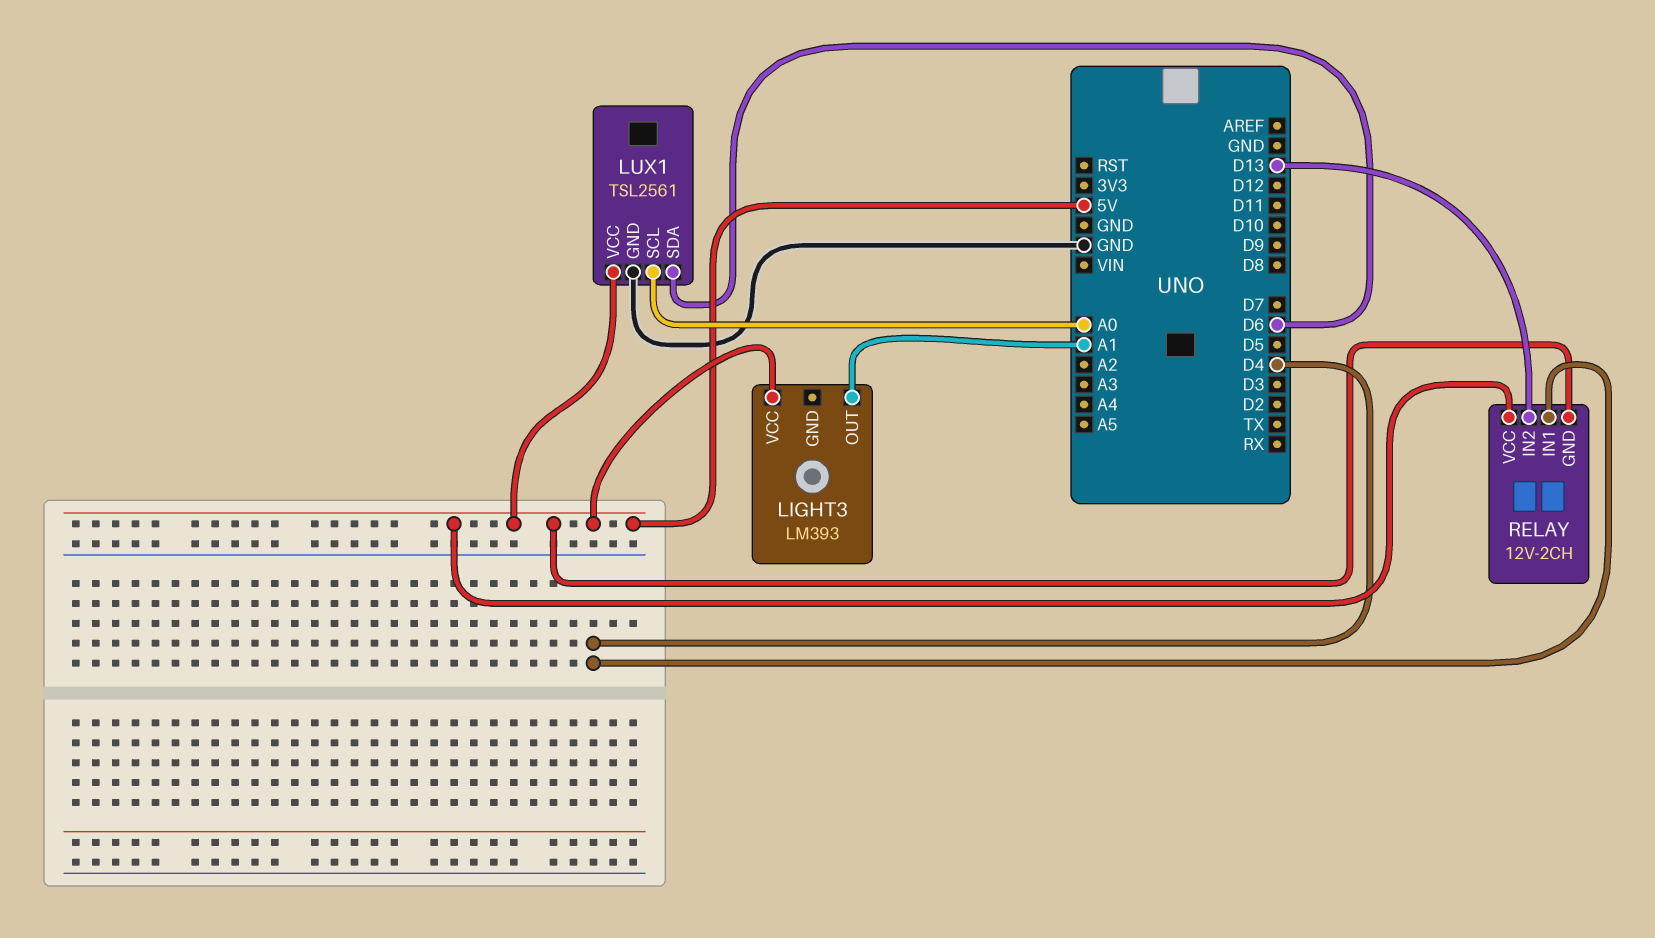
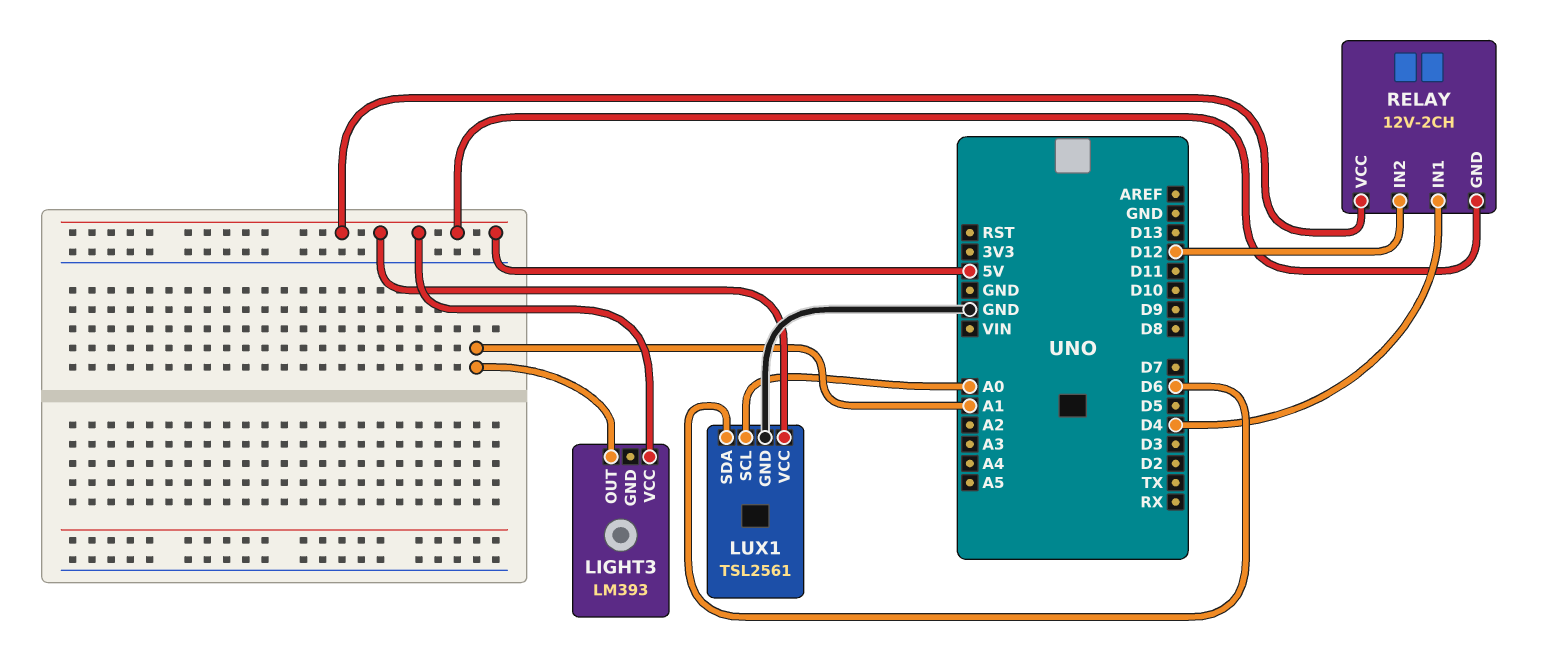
RELAY pin IN2: D13 -> D12

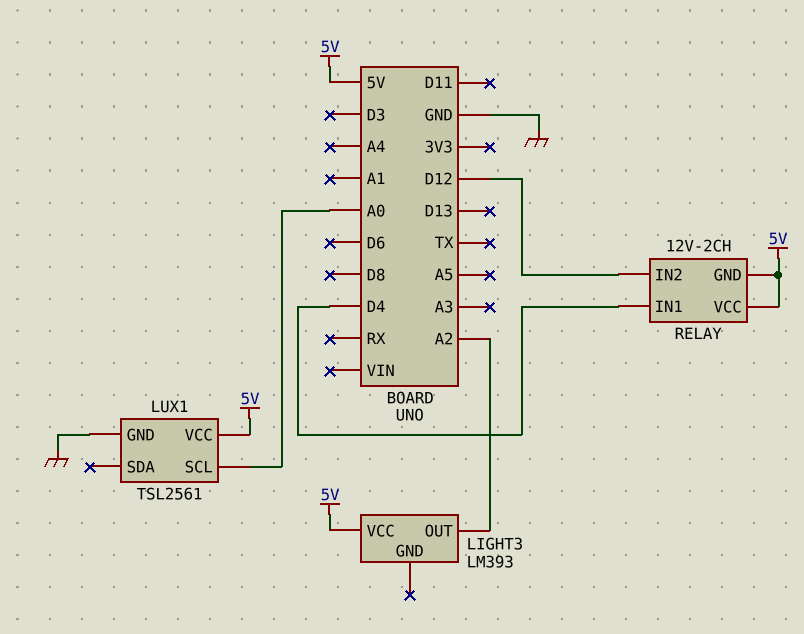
LIGHT3 pin OUT: A1 -> A2
LUX1 pin SDA: D6 -> none

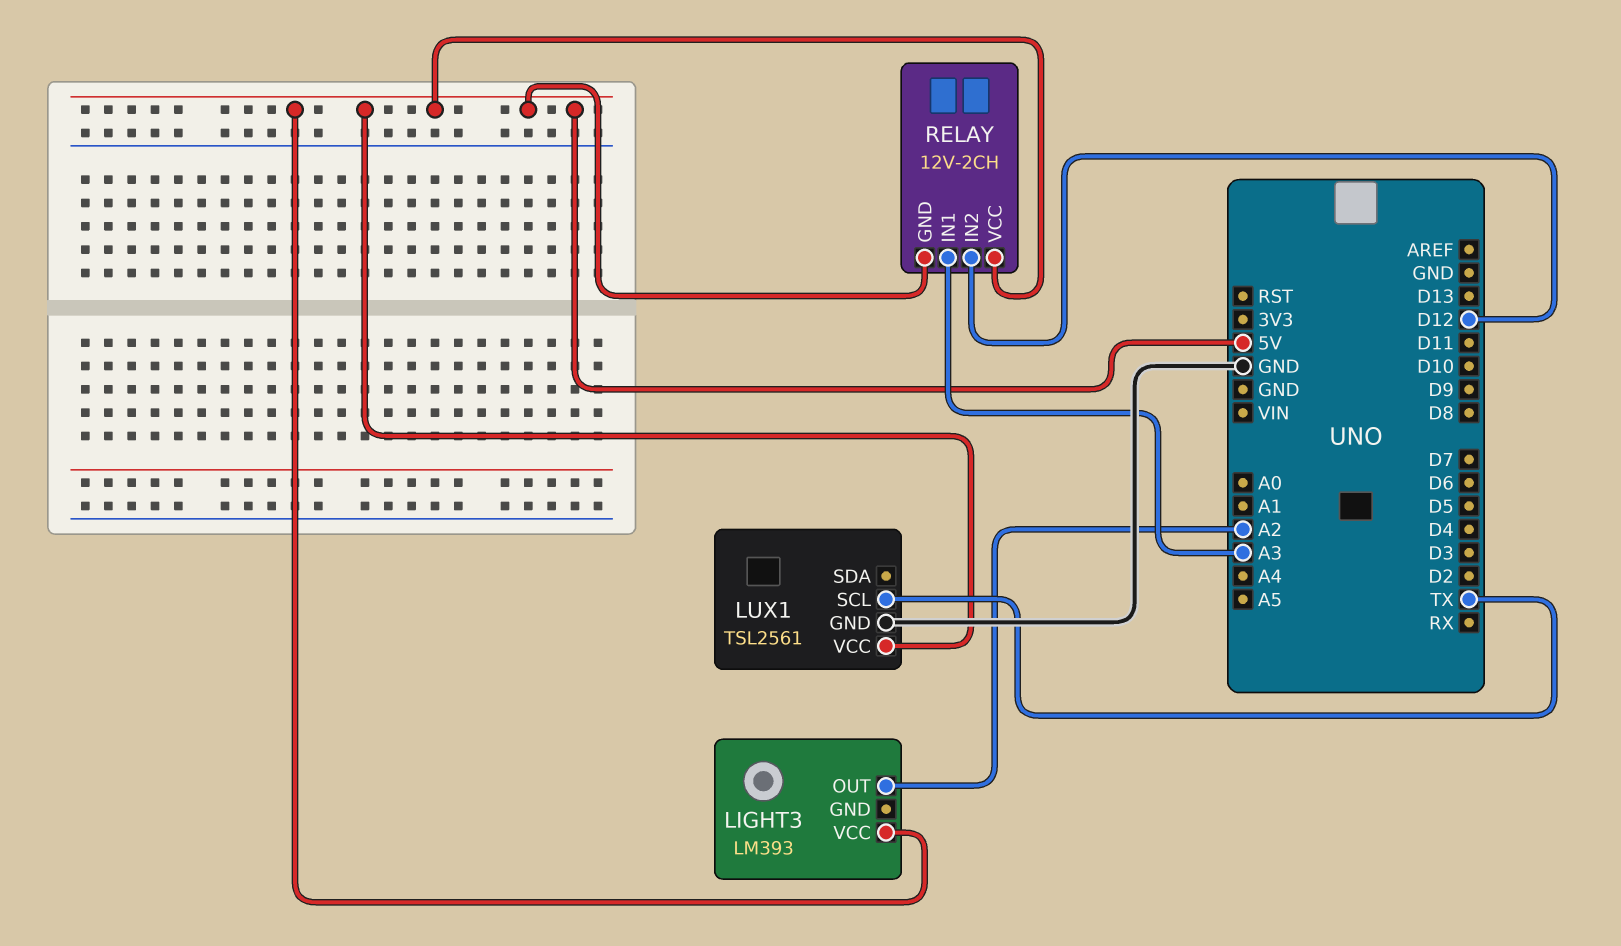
LUX1 pin SCL: A0 -> TX
RELAY pin IN1: D4 -> A3

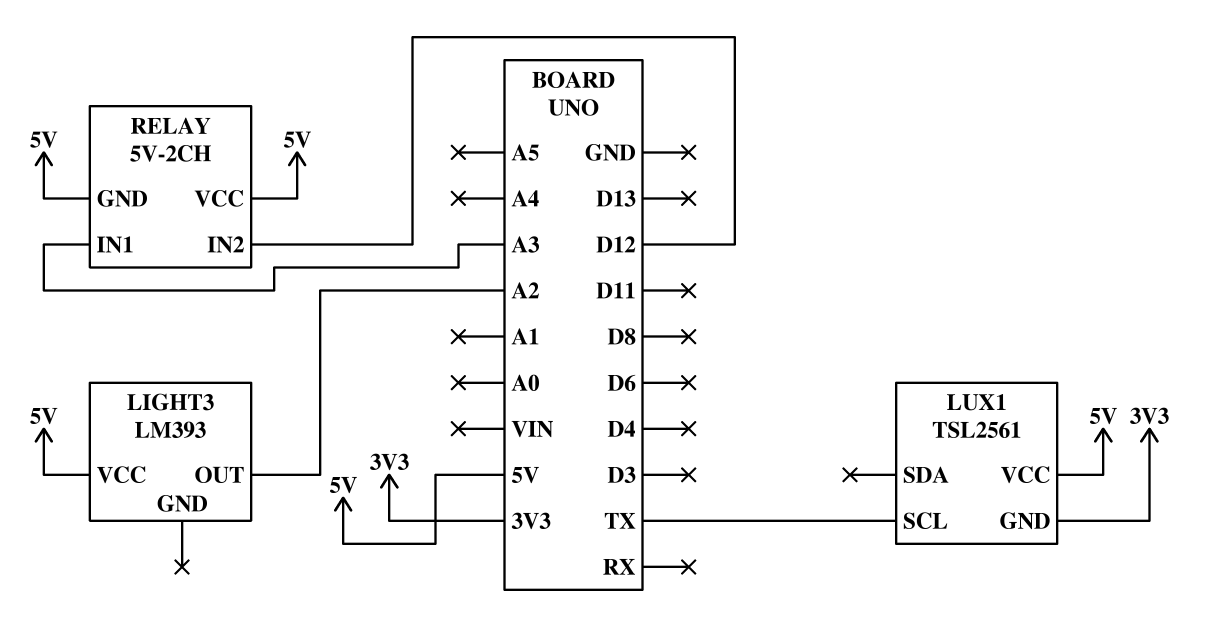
LUX1 pin GND: GND -> 3V3
RELAY: 12V-2CH -> 5V-2CH

